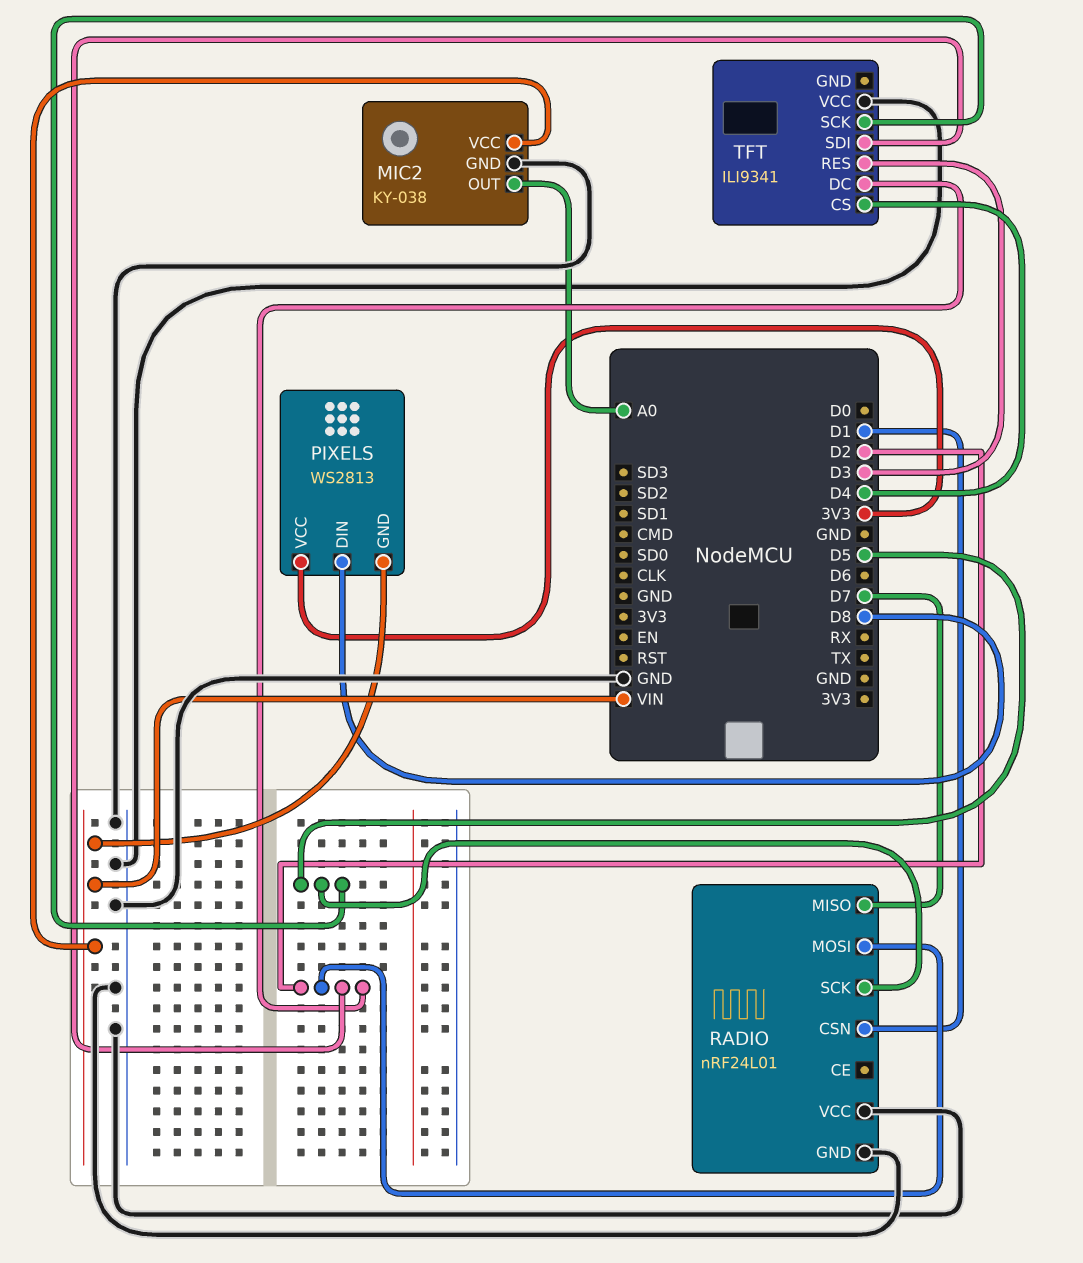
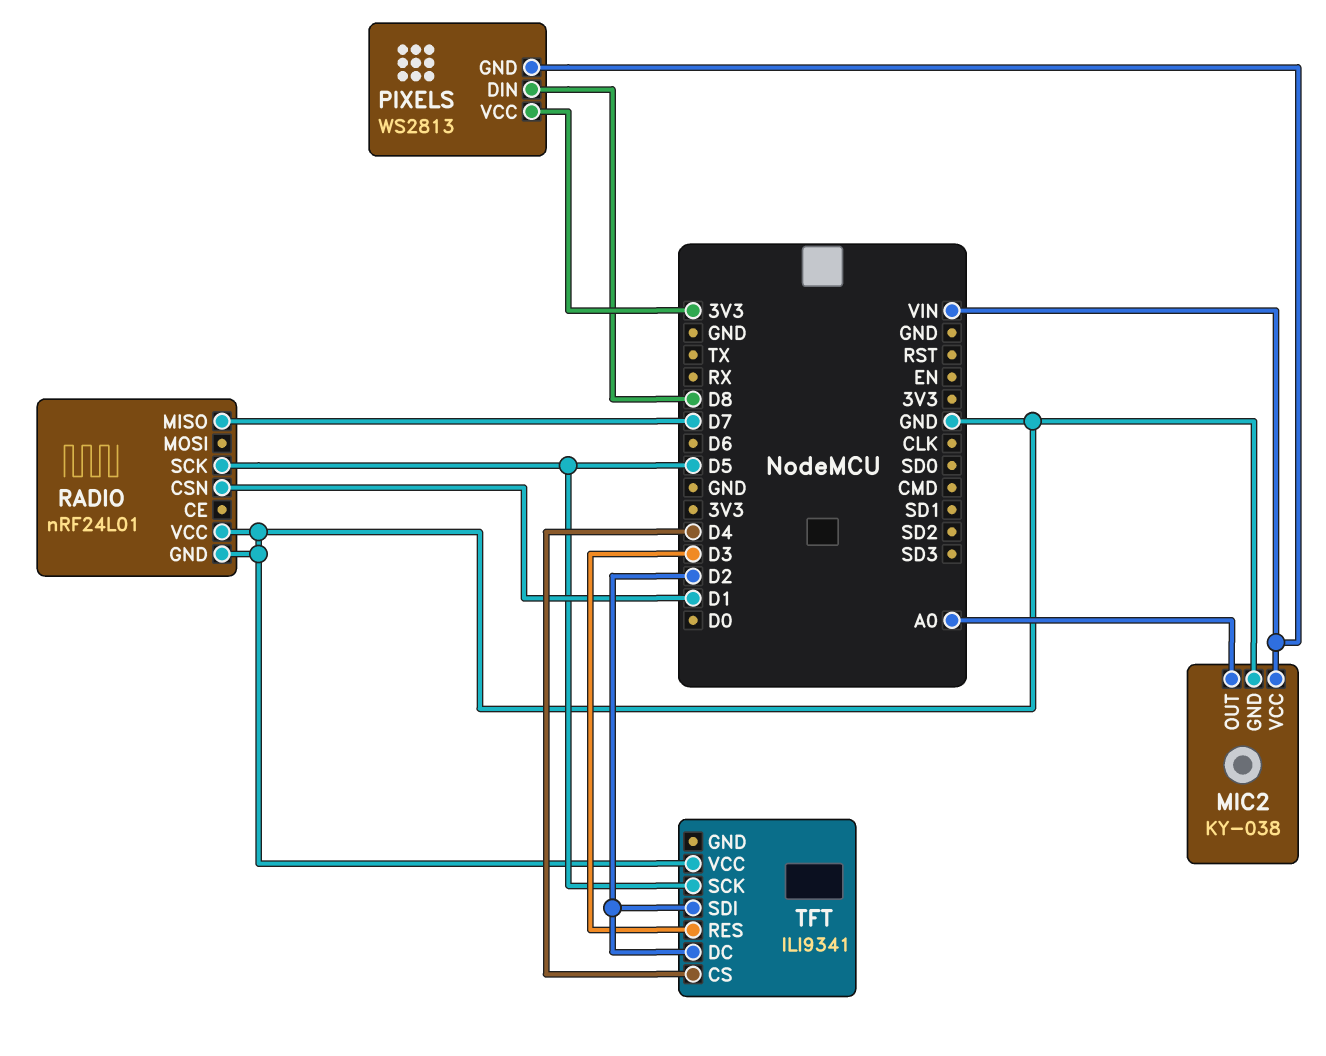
RADIO pin MOSI: D2 -> none

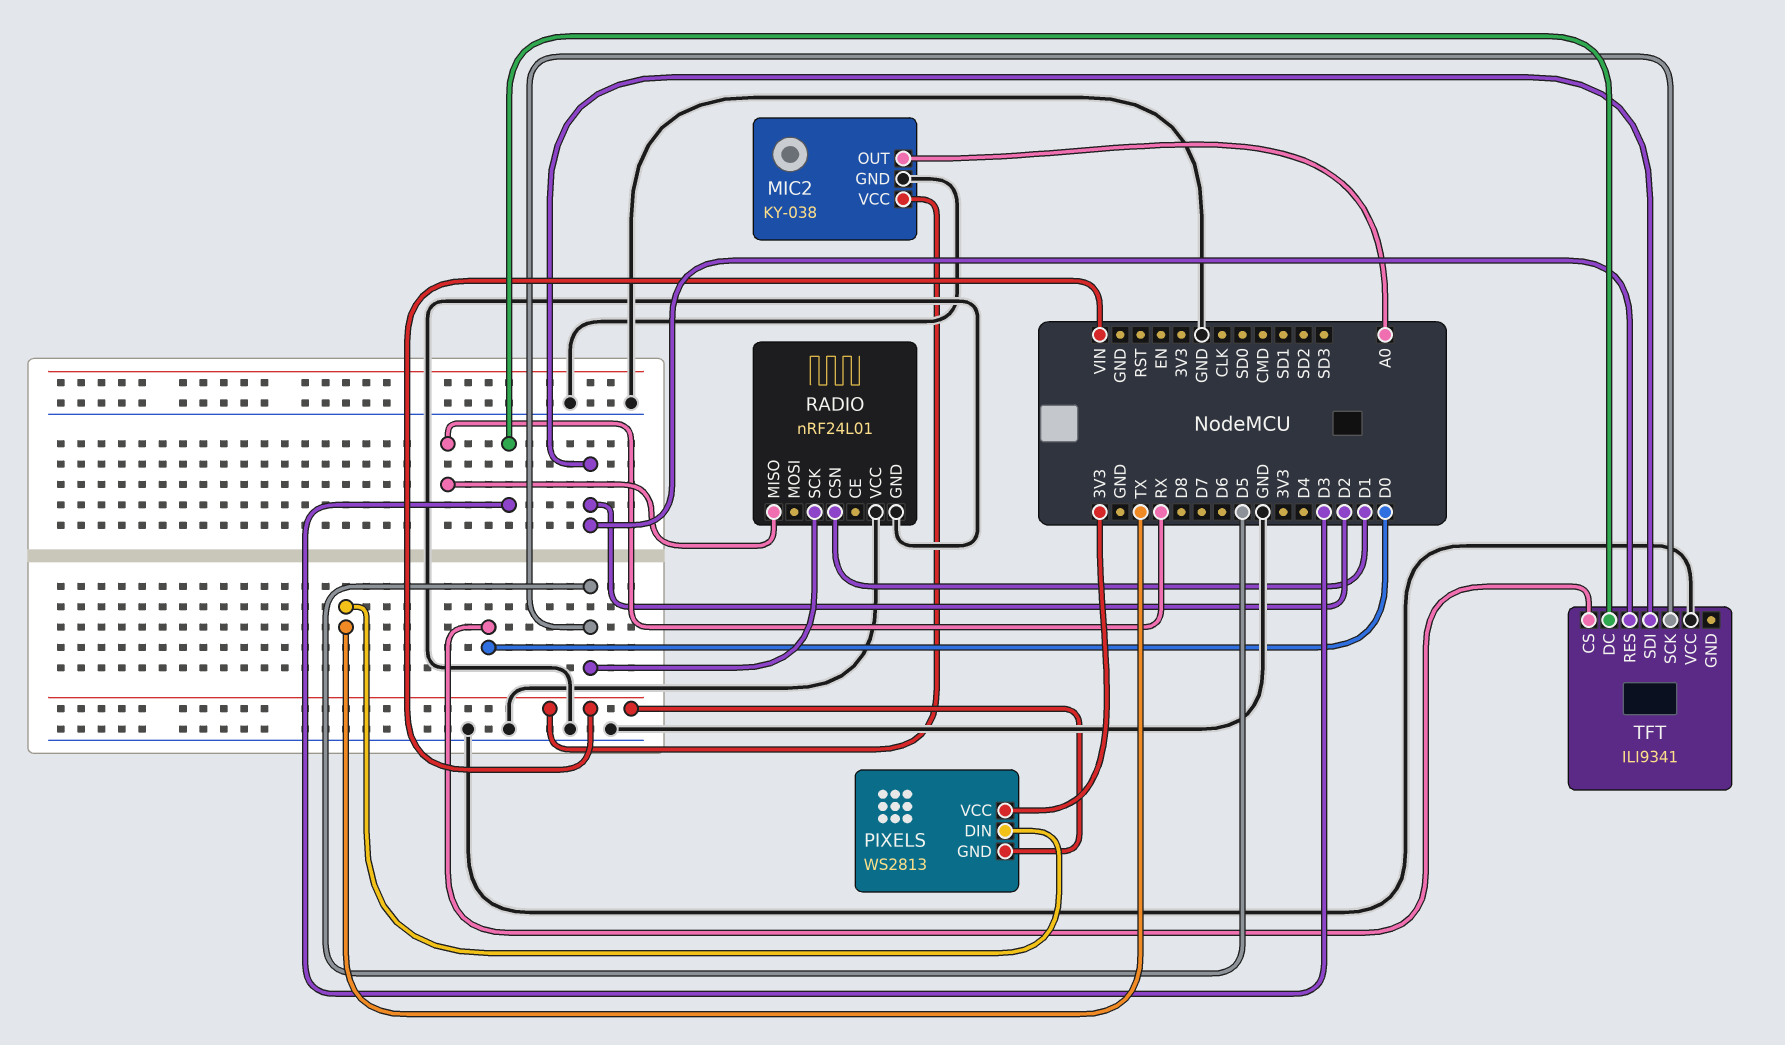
PIXELS pin DIN: D8 -> TX
RADIO pin MISO: D7 -> RX
TFT pin CS: D4 -> D0
TFT pin DC: D2 -> D3
TFT pin RES: D3 -> D2

